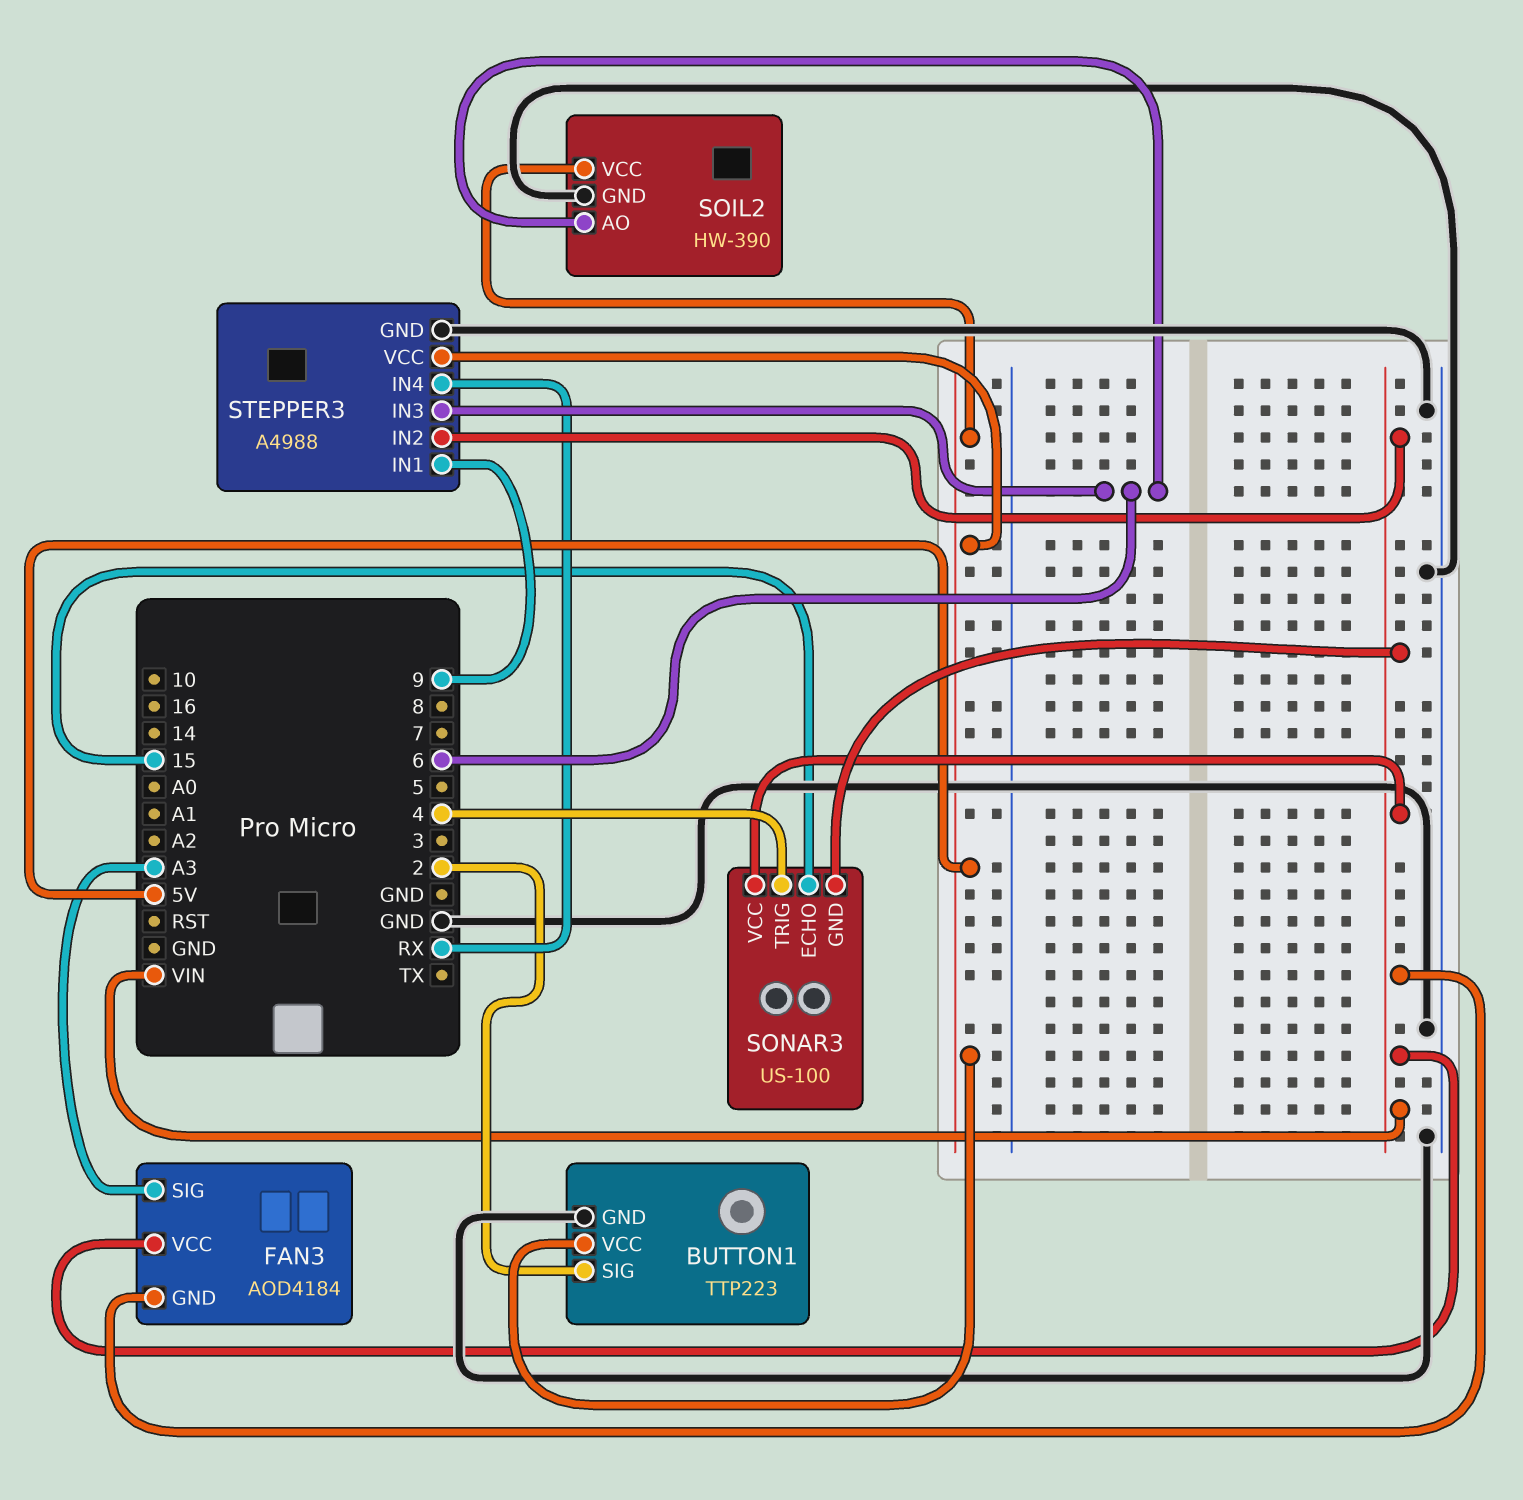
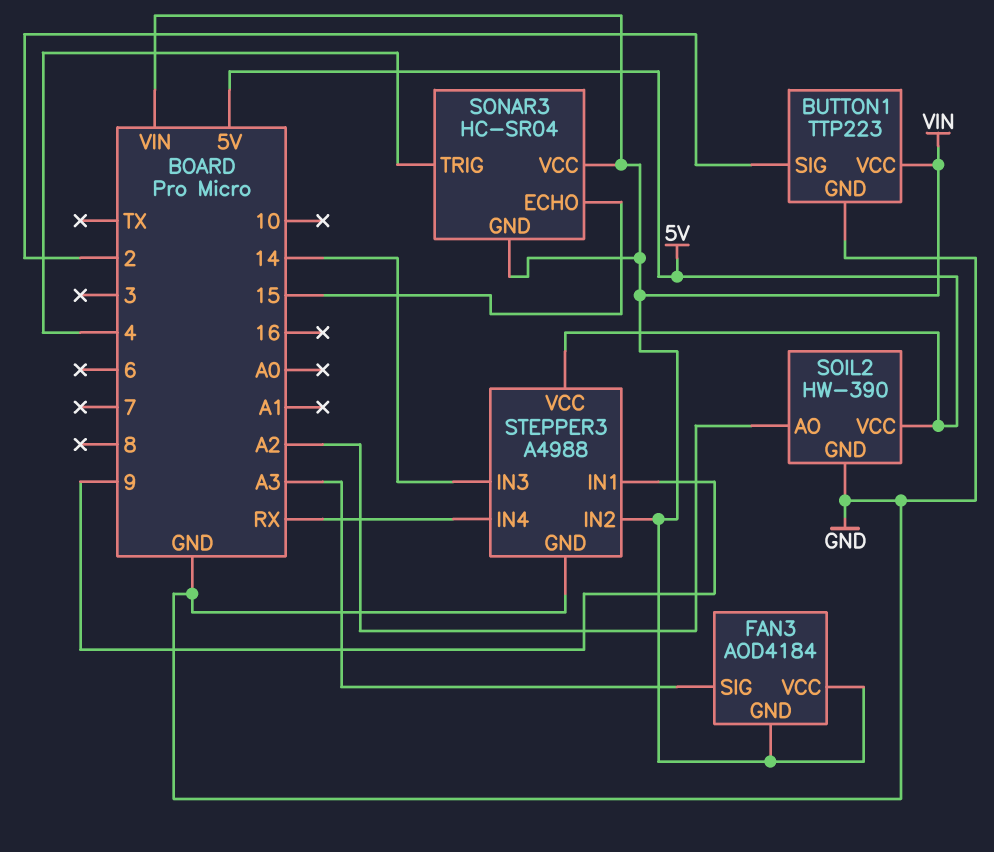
BUTTON1 pin VCC: 5V -> VIN
SOIL2 pin AO: 6 -> A2
SONAR3: US-100 -> HC-SR04
STEPPER3 pin IN3: 6 -> 14

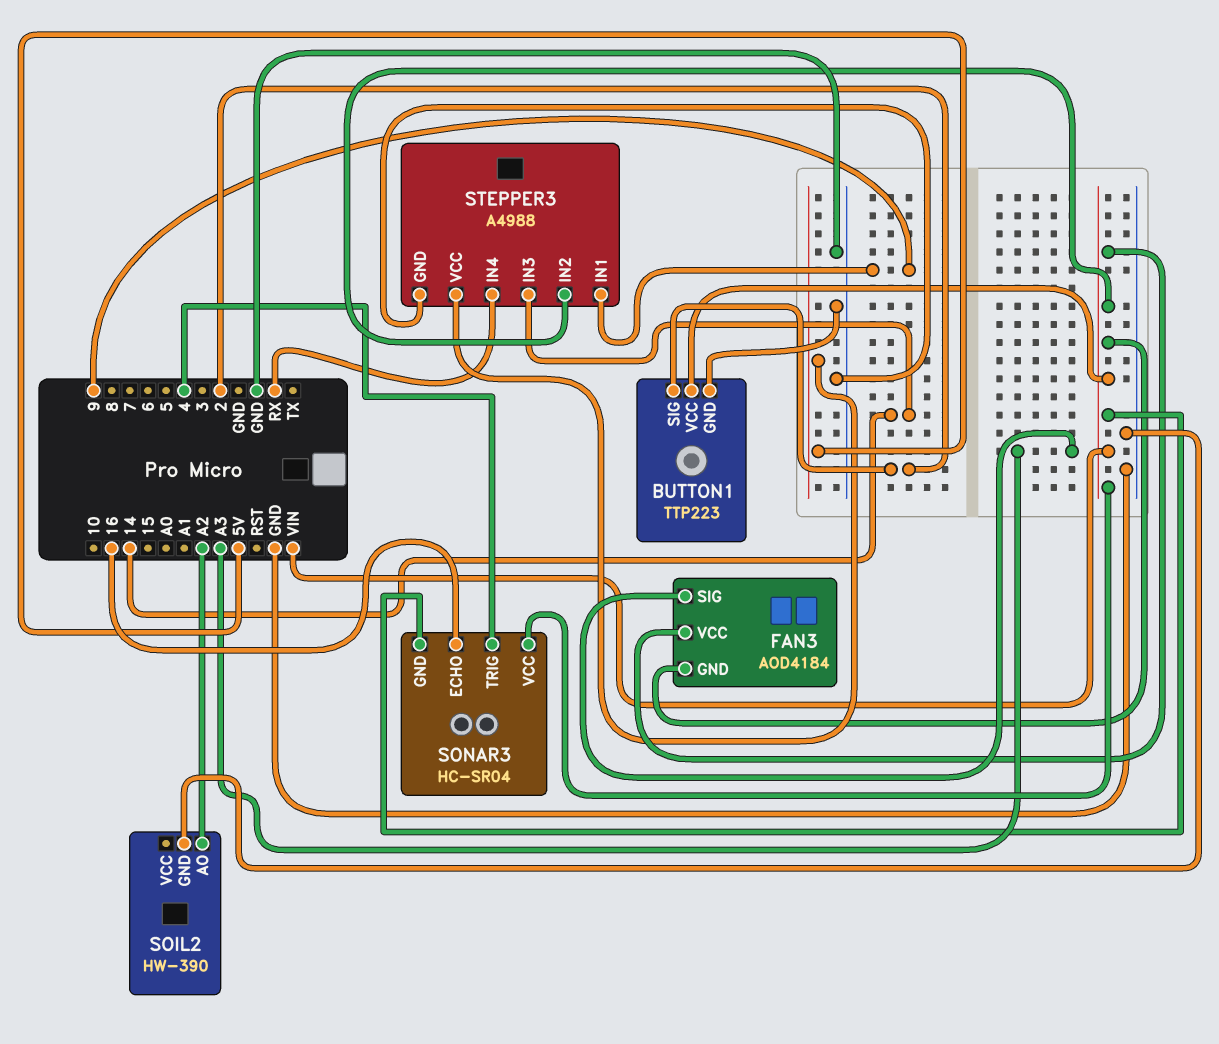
SOIL2 pin VCC: 5V -> none
SONAR3 pin ECHO: 15 -> 16

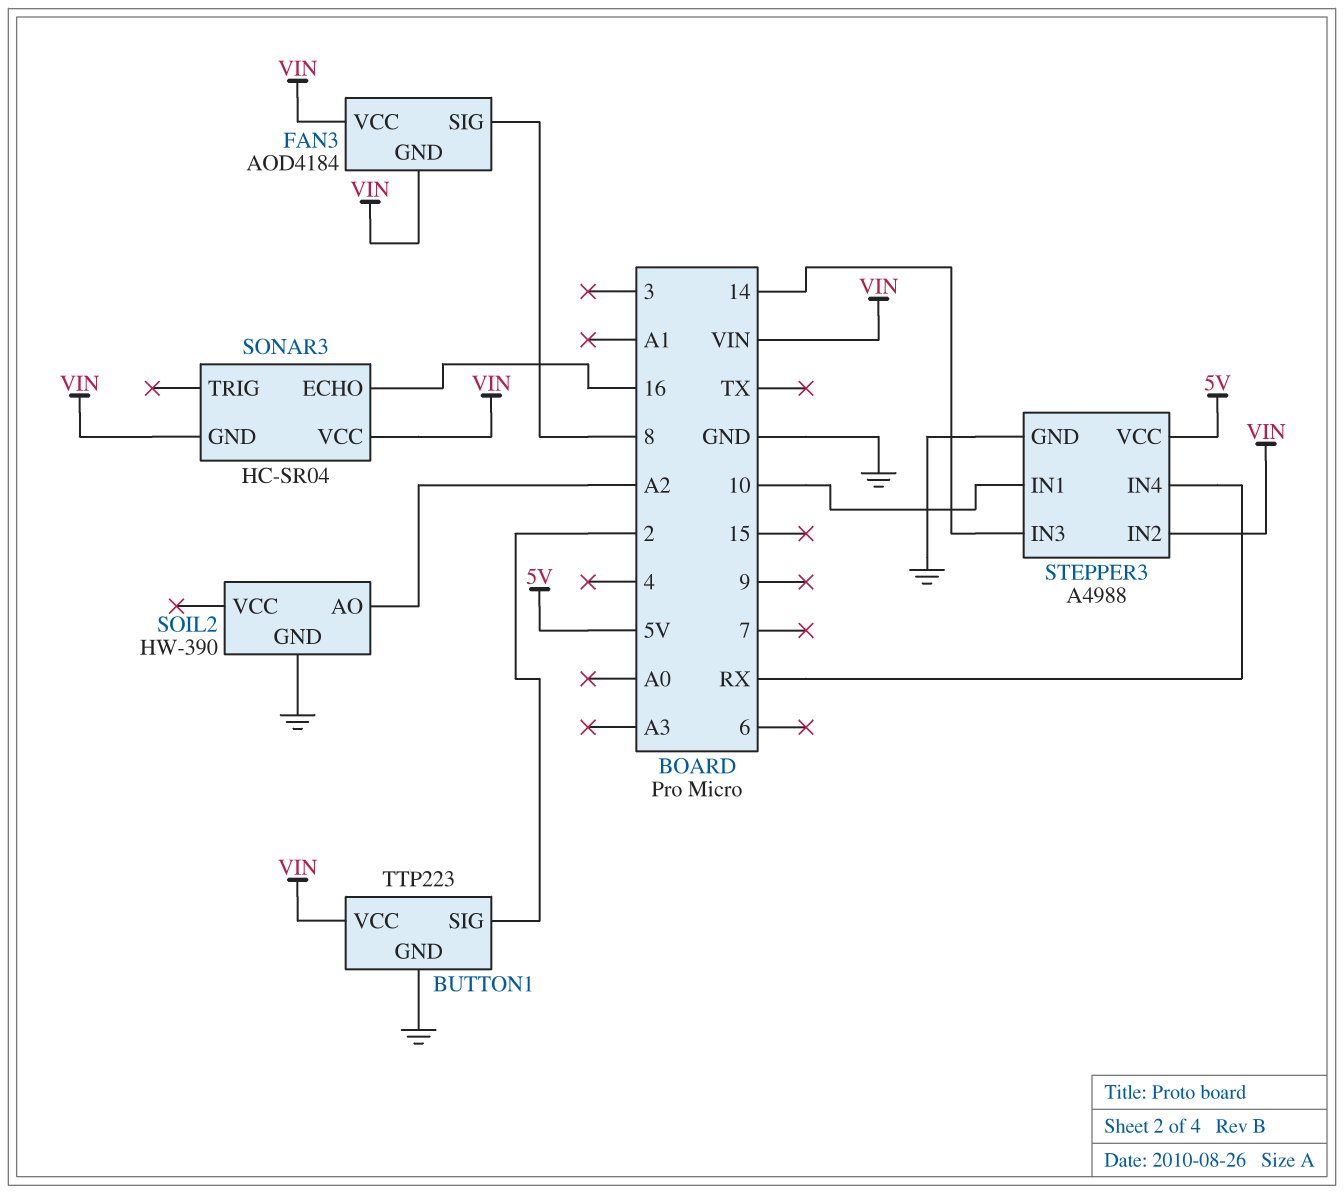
FAN3 pin SIG: A3 -> 8
SONAR3 pin TRIG: 4 -> none
STEPPER3 pin IN1: 9 -> 10

